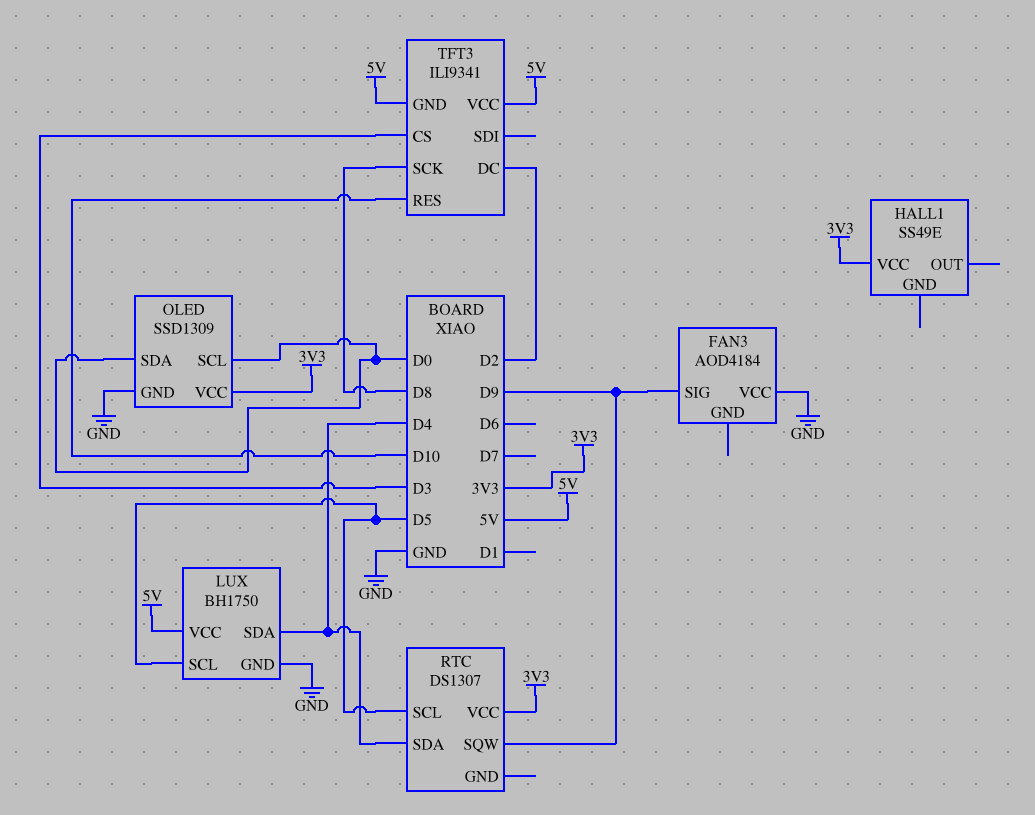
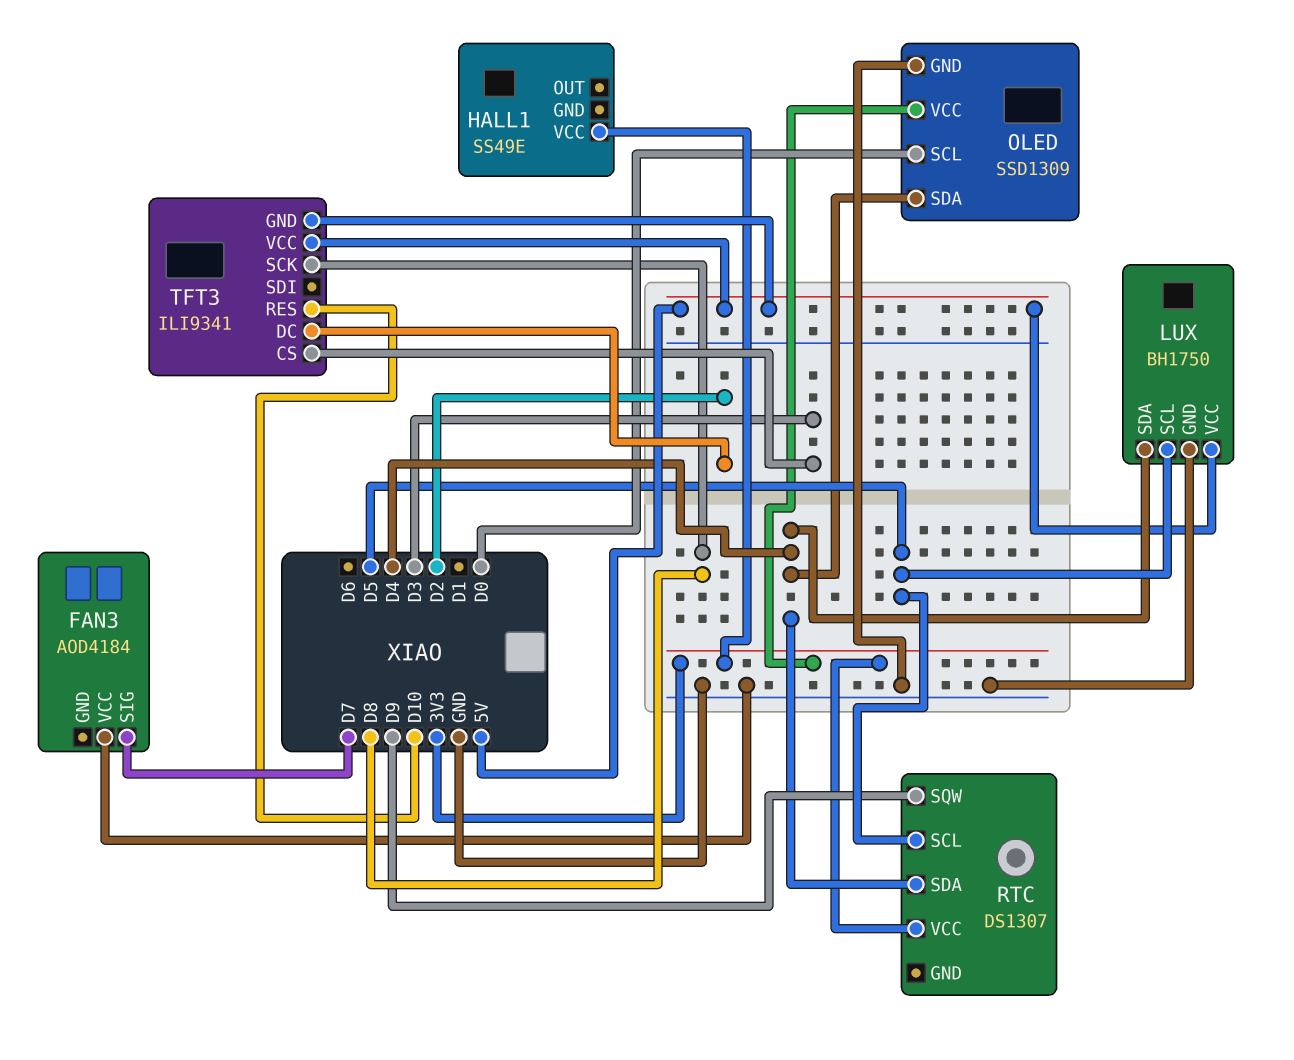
FAN3 pin SIG: D9 -> D7
OLED pin SDA: D0 -> D4

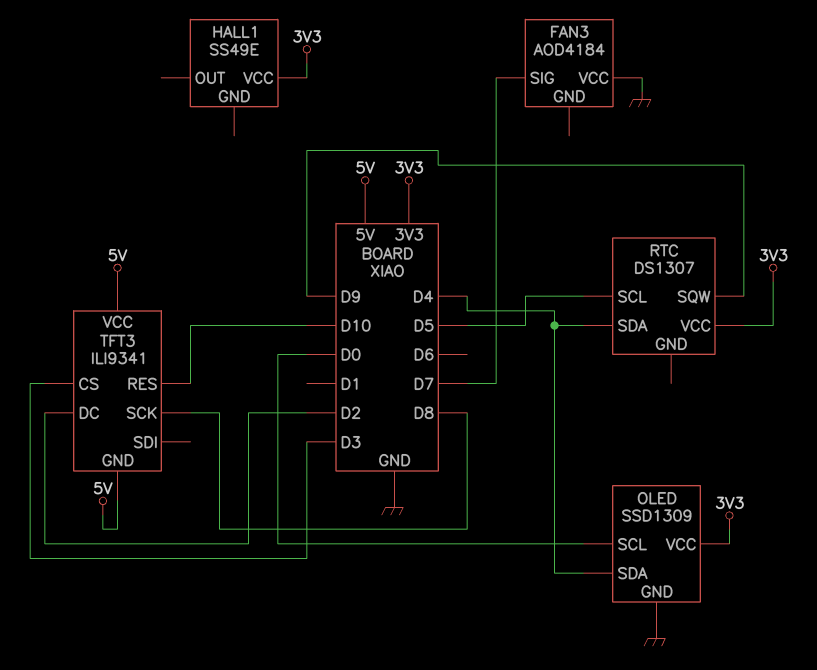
LUX: BH1750 -> none
LUX pin GND: GND -> none
LUX pin SCL: D5 -> none
LUX pin SDA: D4 -> none
LUX pin VCC: 5V -> none

